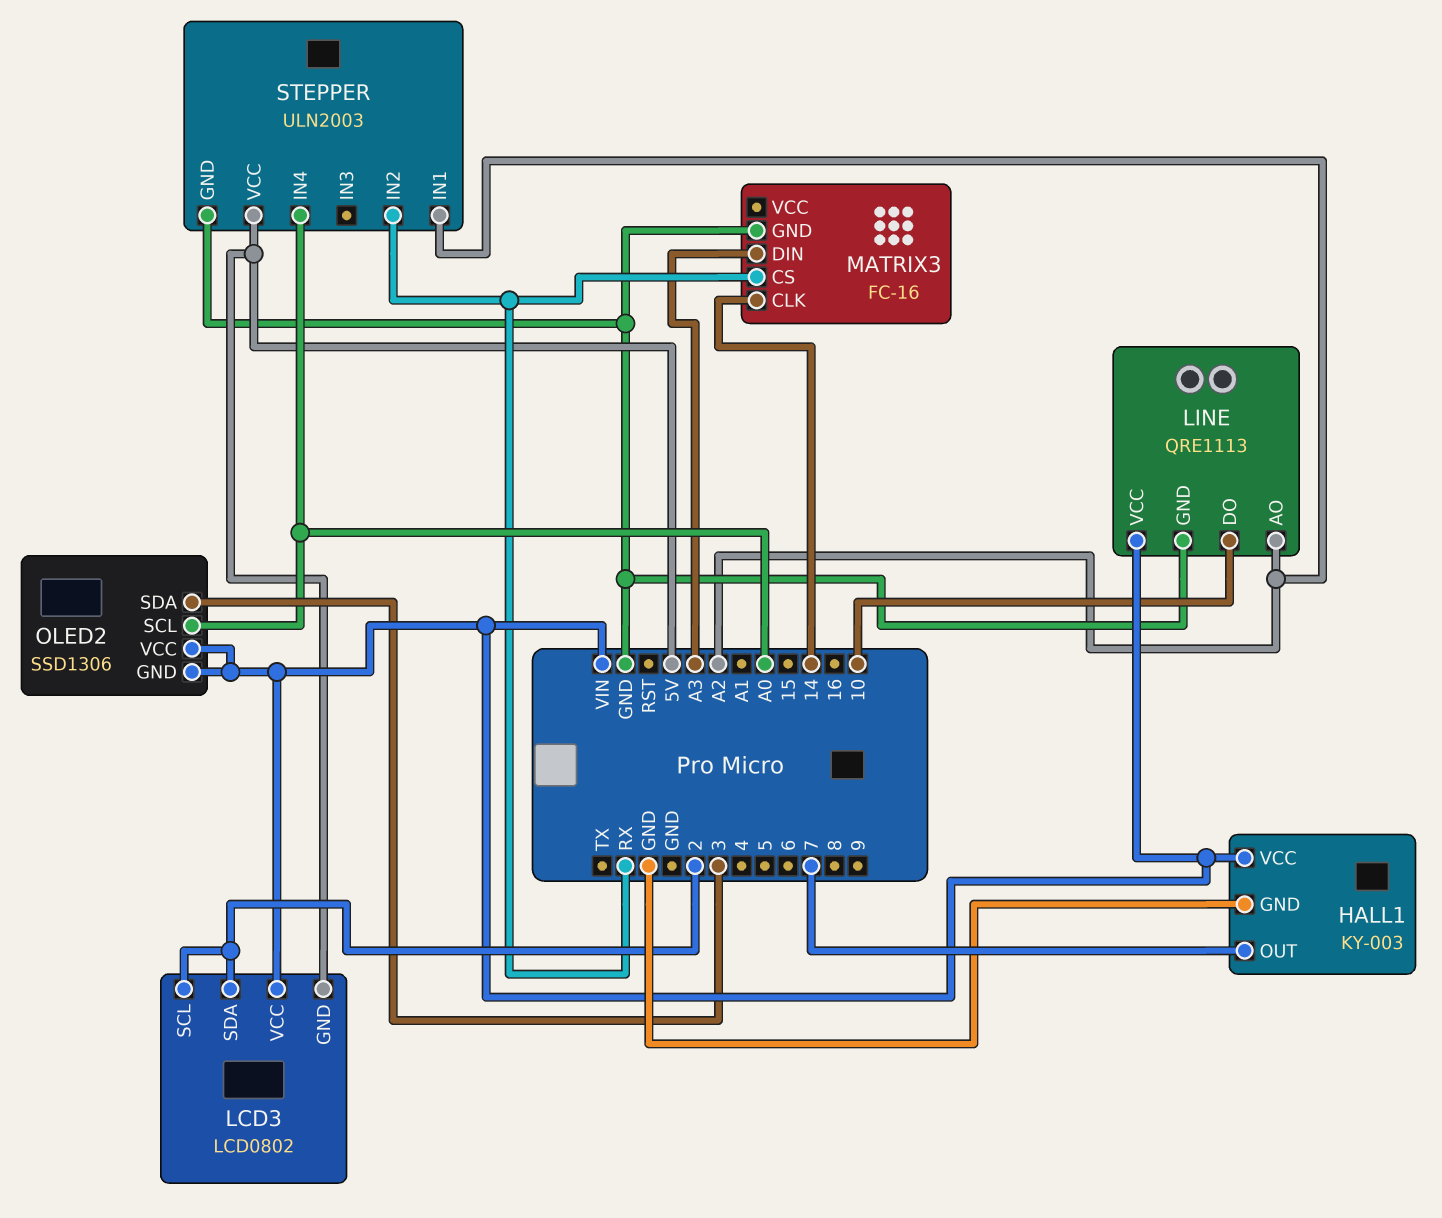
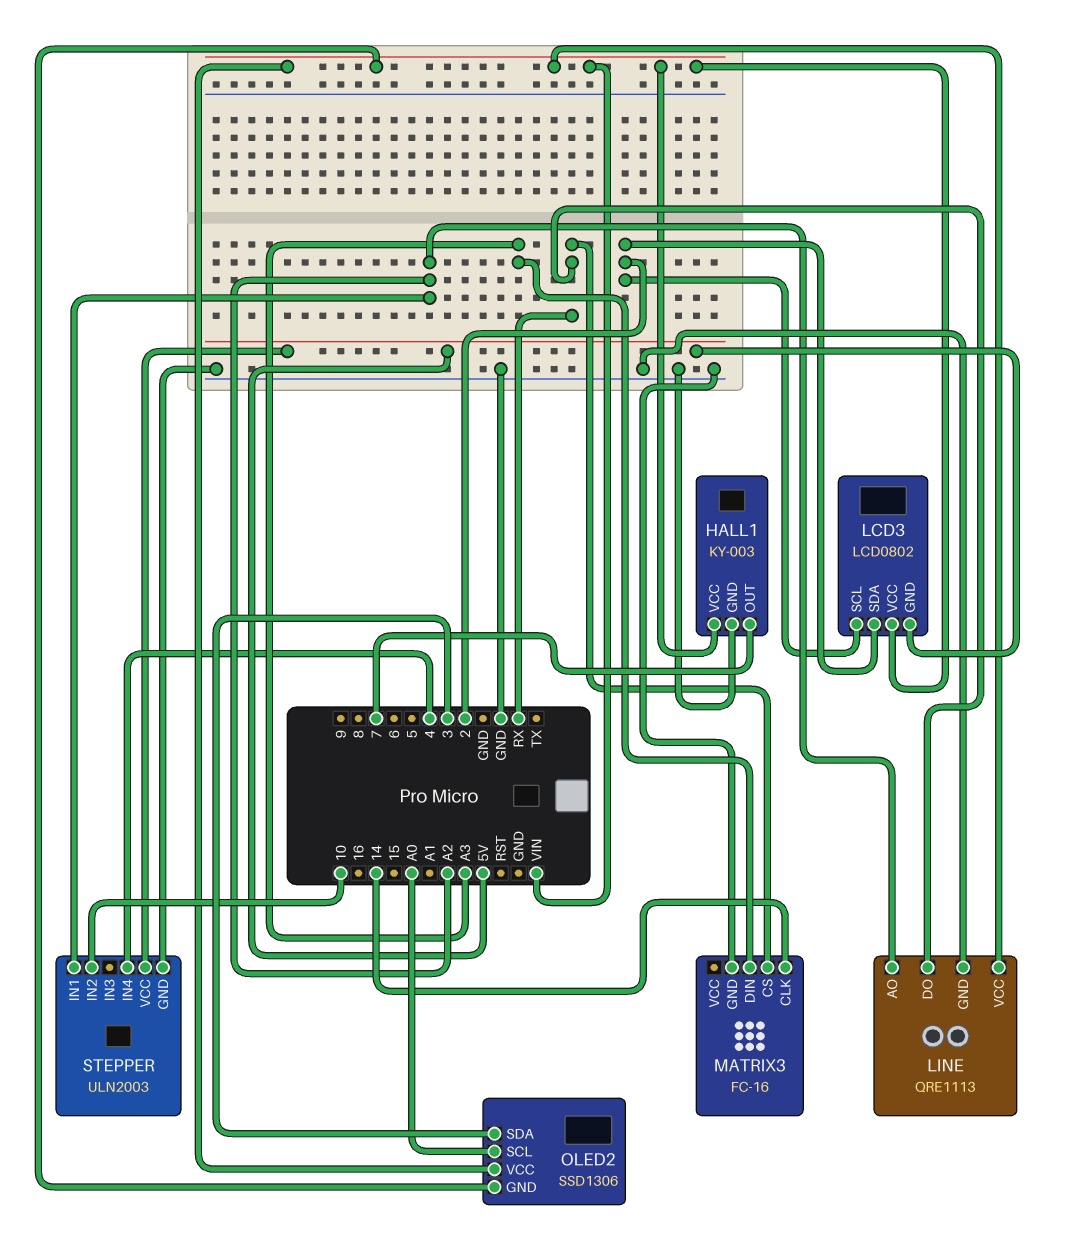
LINE pin DO: 10 -> RX
STEPPER pin IN2: RX -> 10
STEPPER pin IN4: A0 -> 4

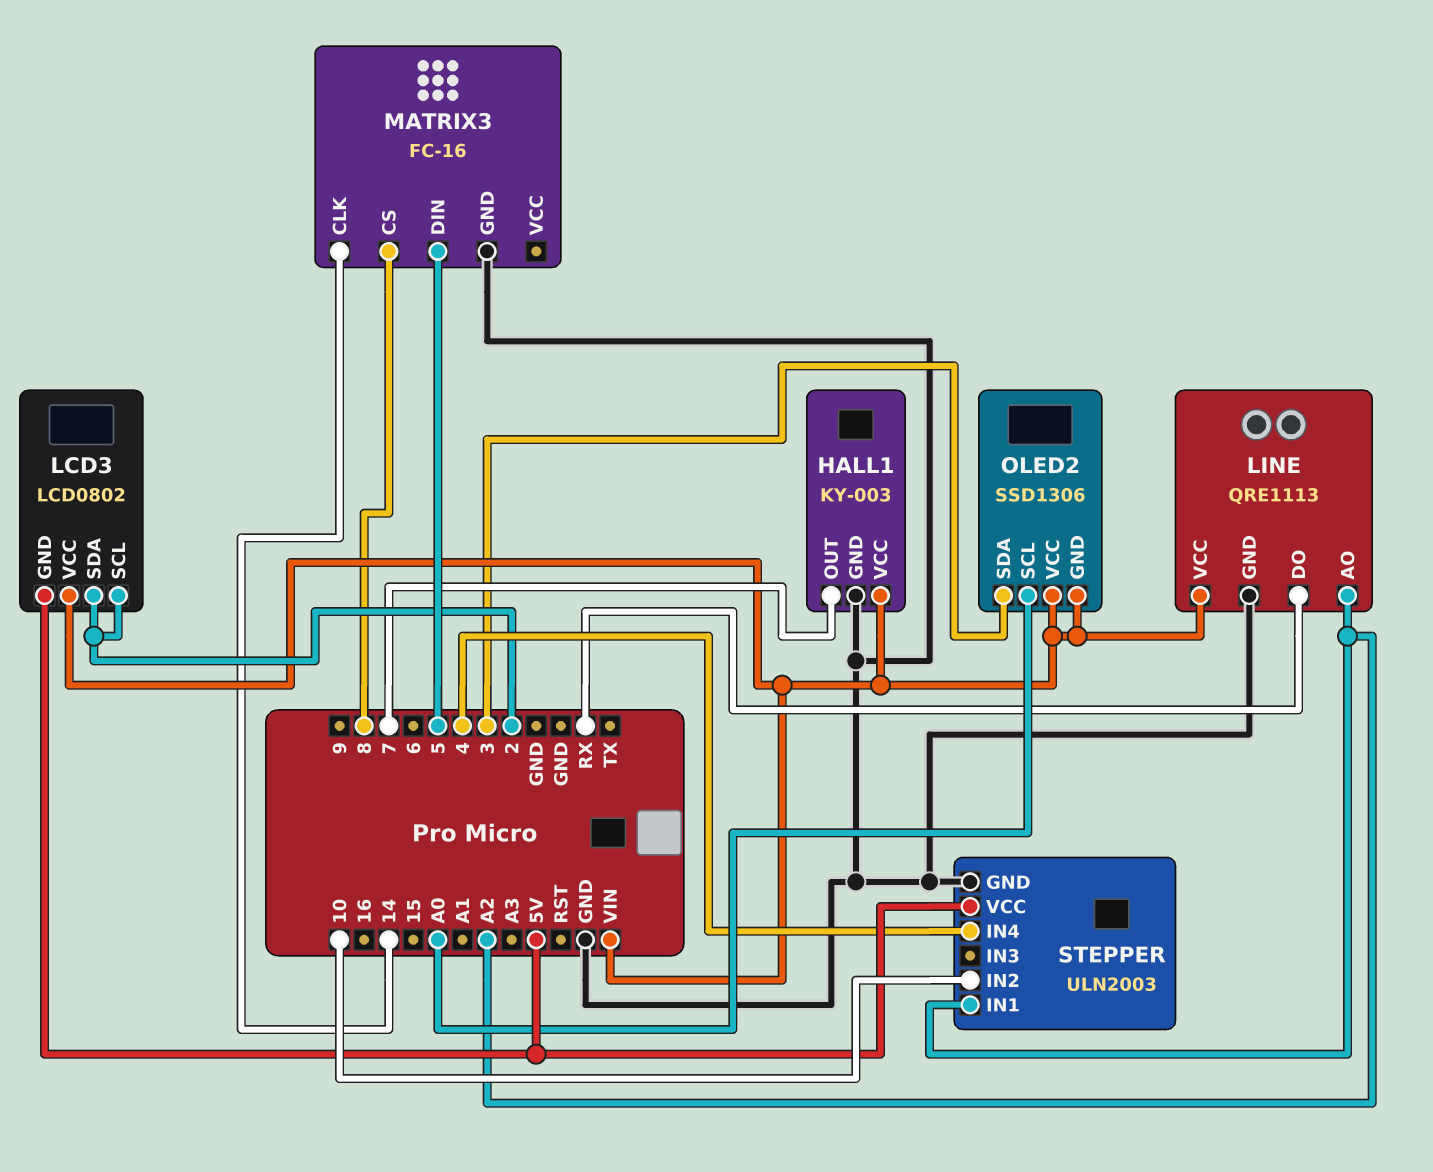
MATRIX3 pin CS: RX -> 8
MATRIX3 pin DIN: A3 -> 5

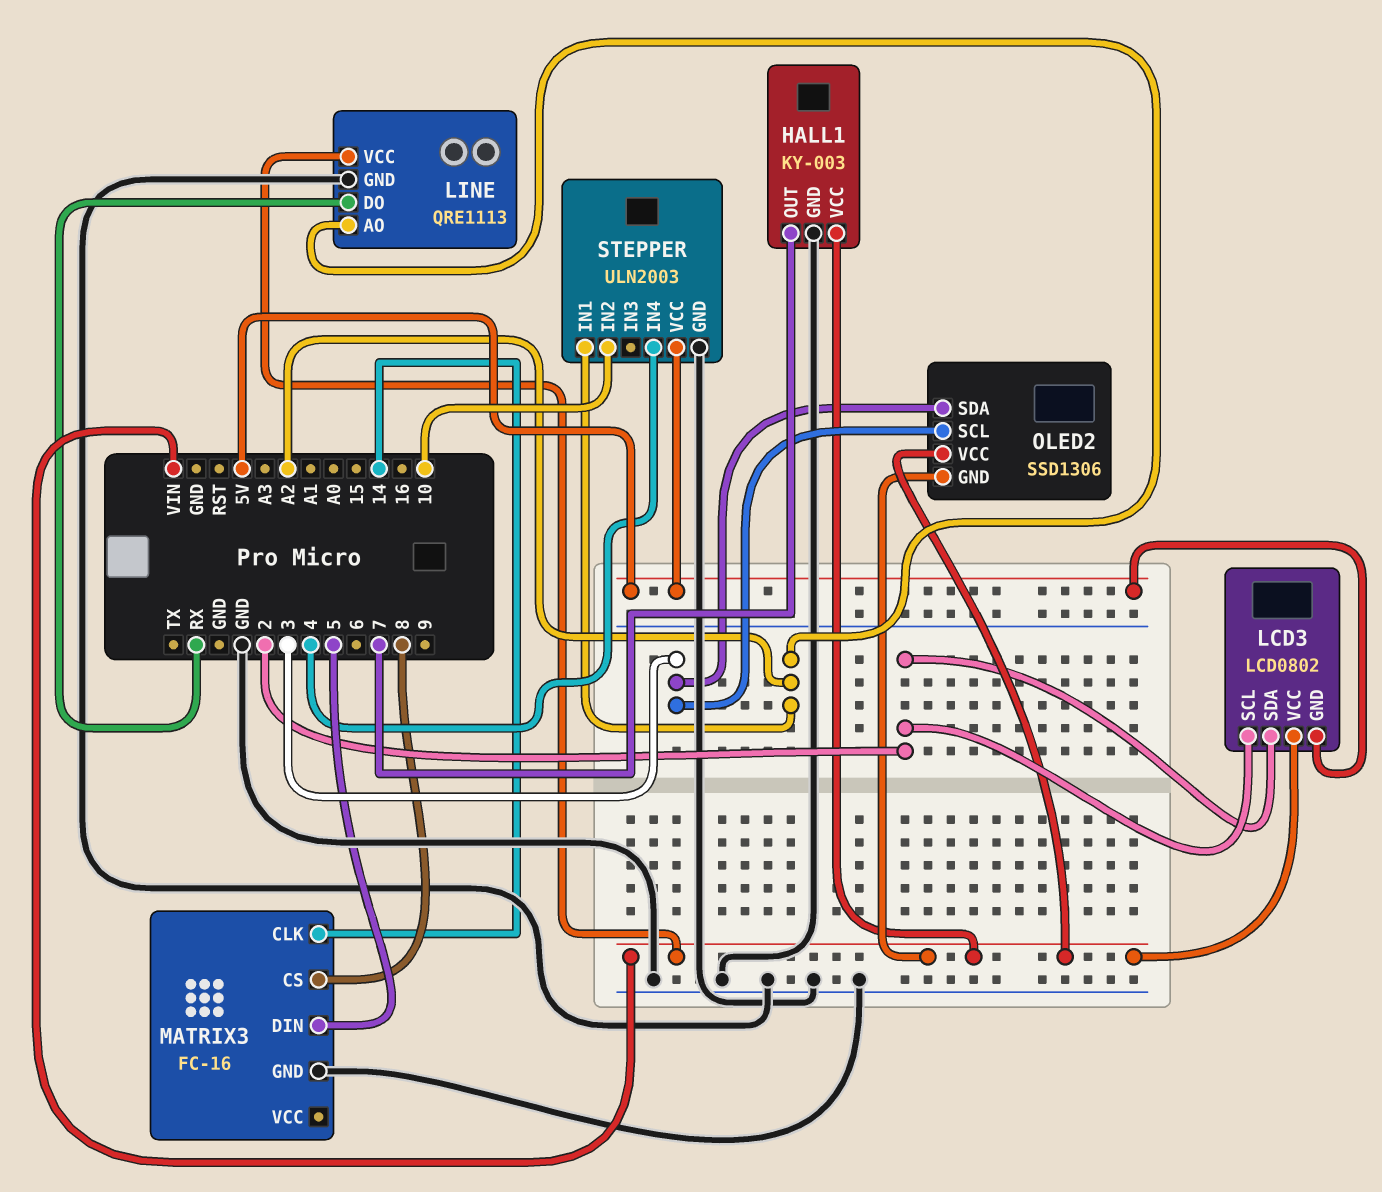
OLED2 pin SCL: A0 -> 3

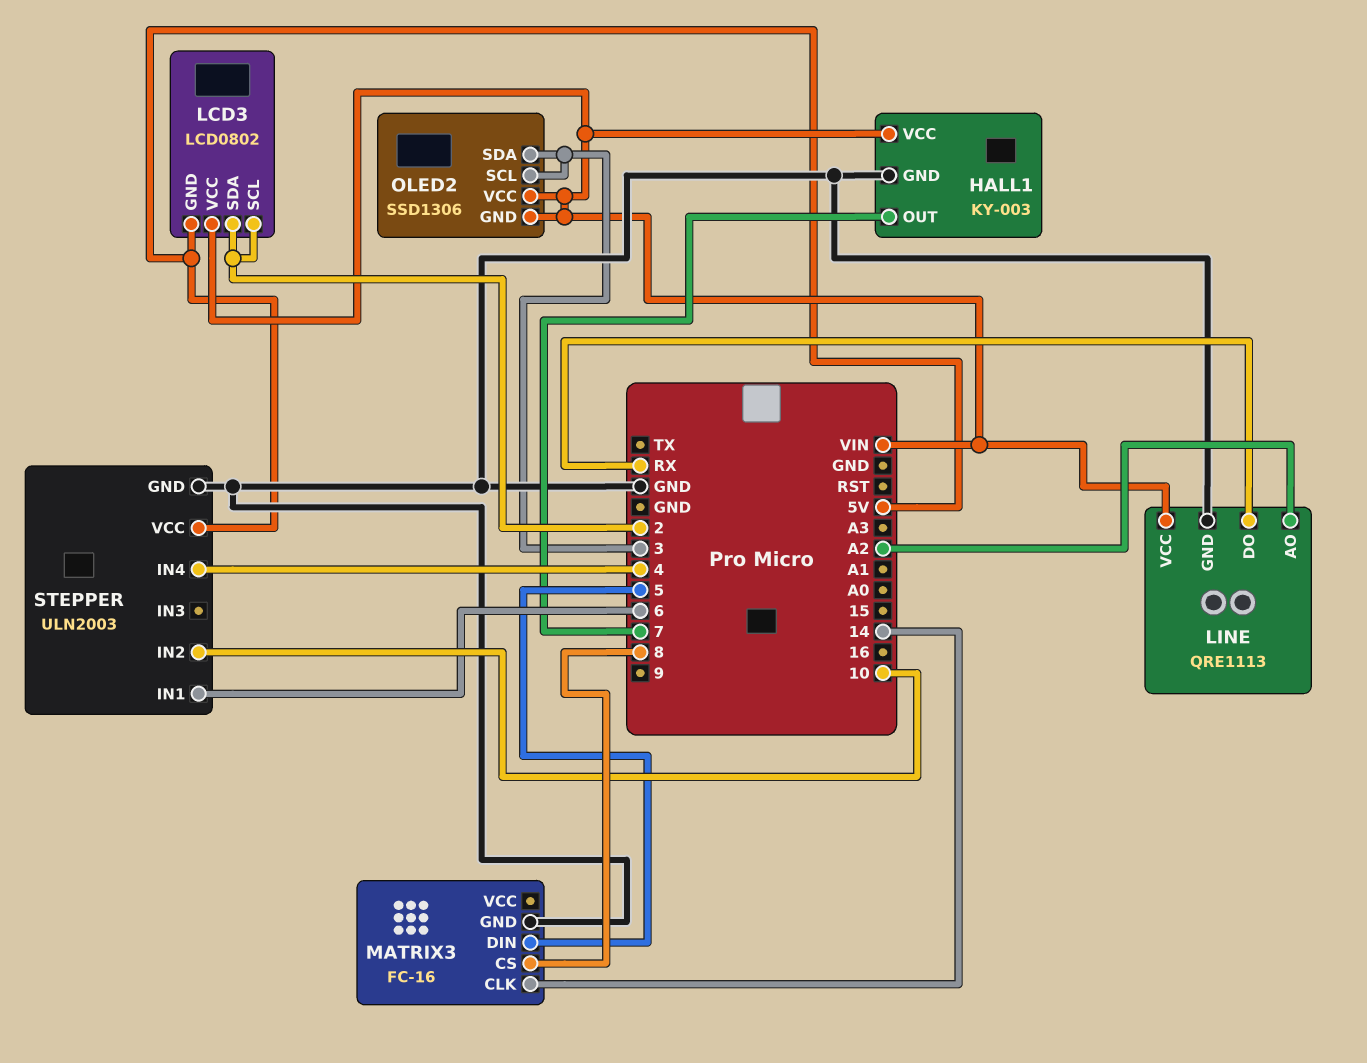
STEPPER pin IN1: A2 -> 6

